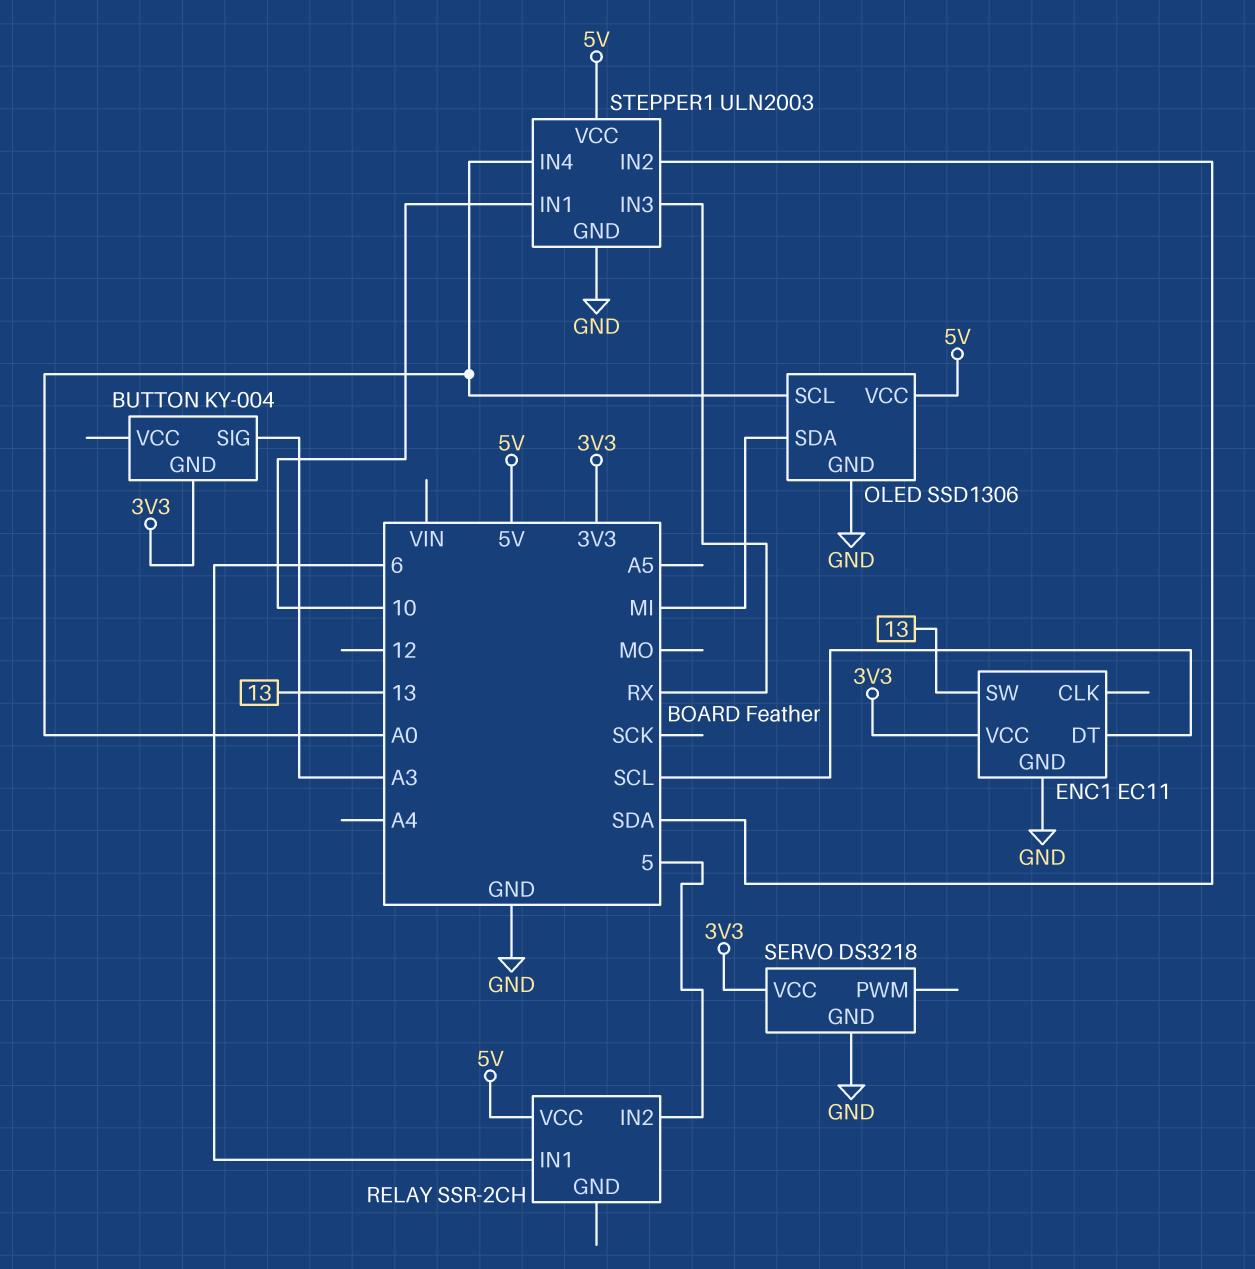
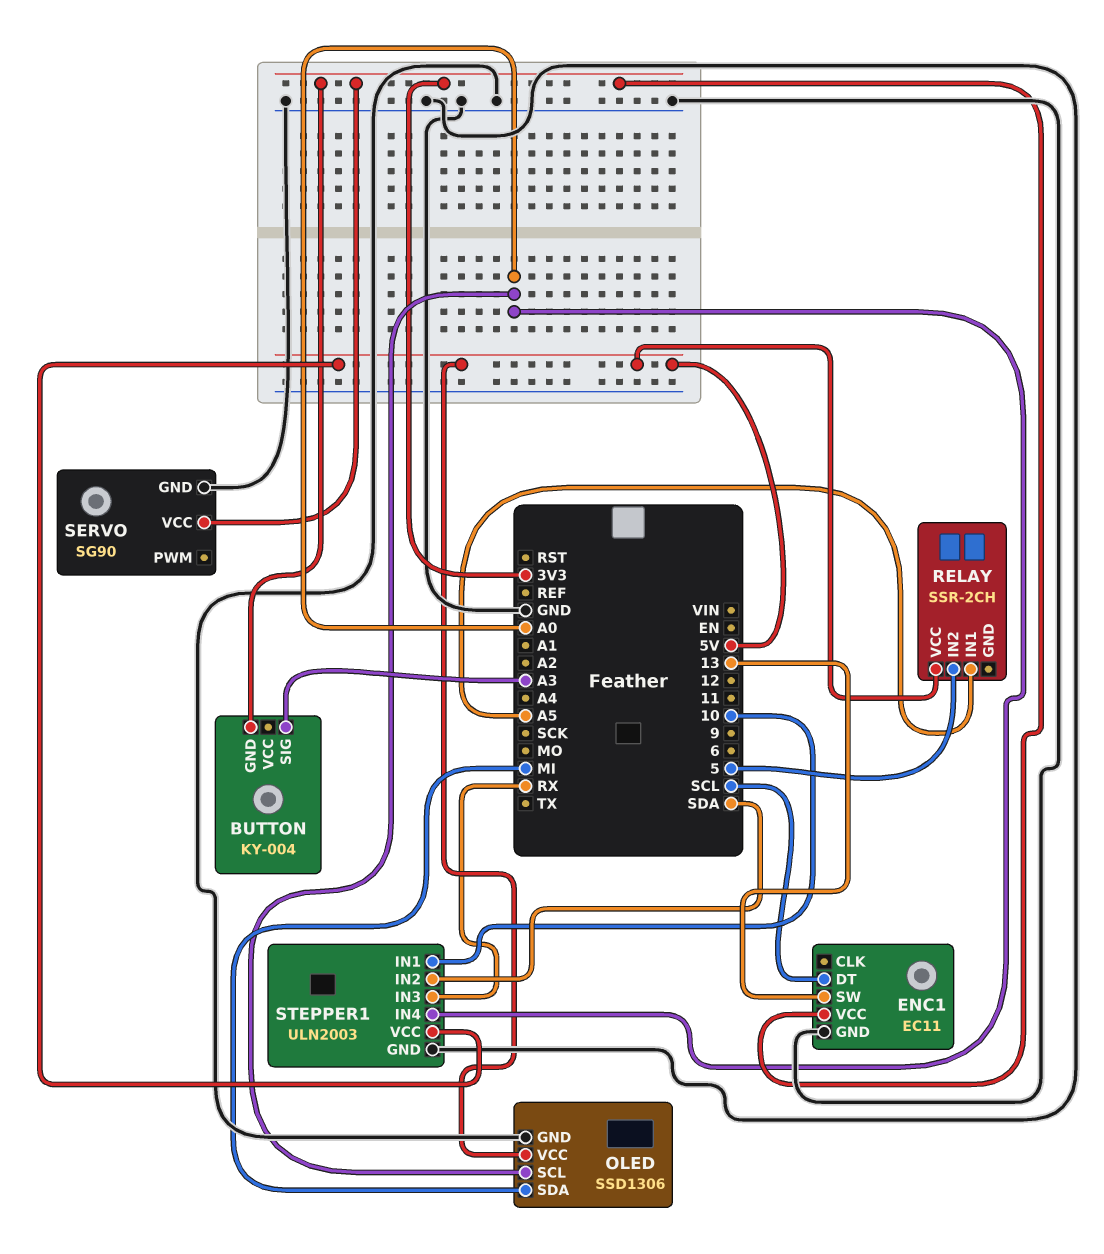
RELAY pin IN1: 6 -> A5
SERVO: DS3218 -> SG90

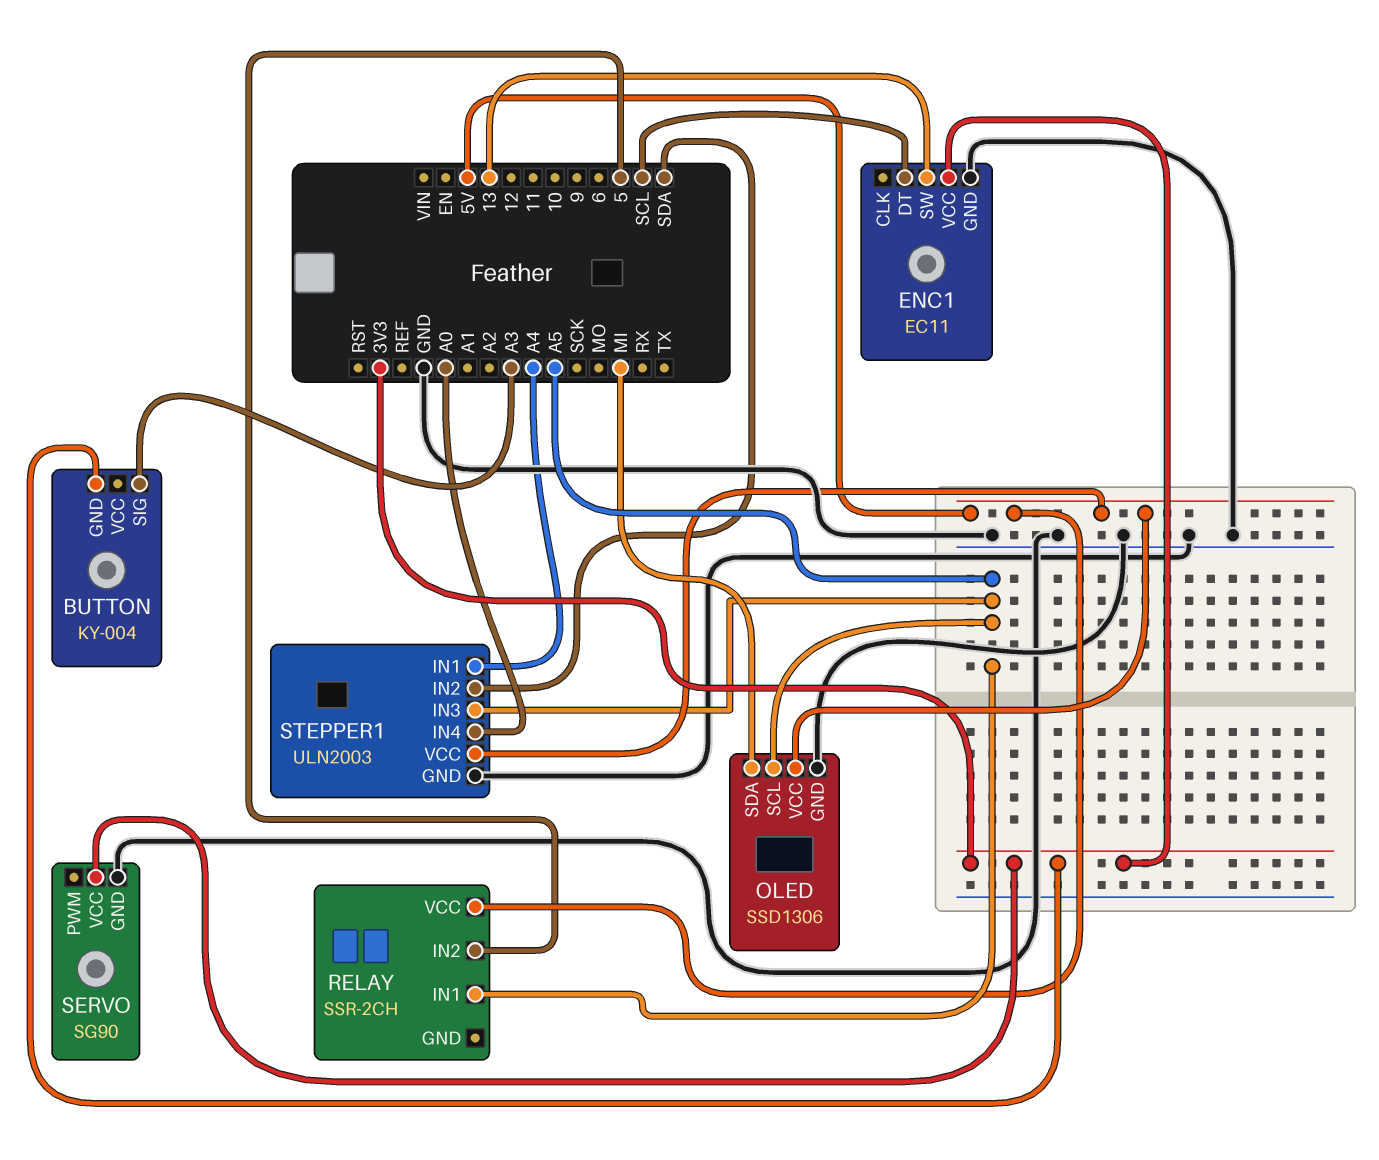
OLED pin SCL: A0 -> A5
STEPPER1 pin IN1: 10 -> A4
STEPPER1 pin IN3: RX -> A5

